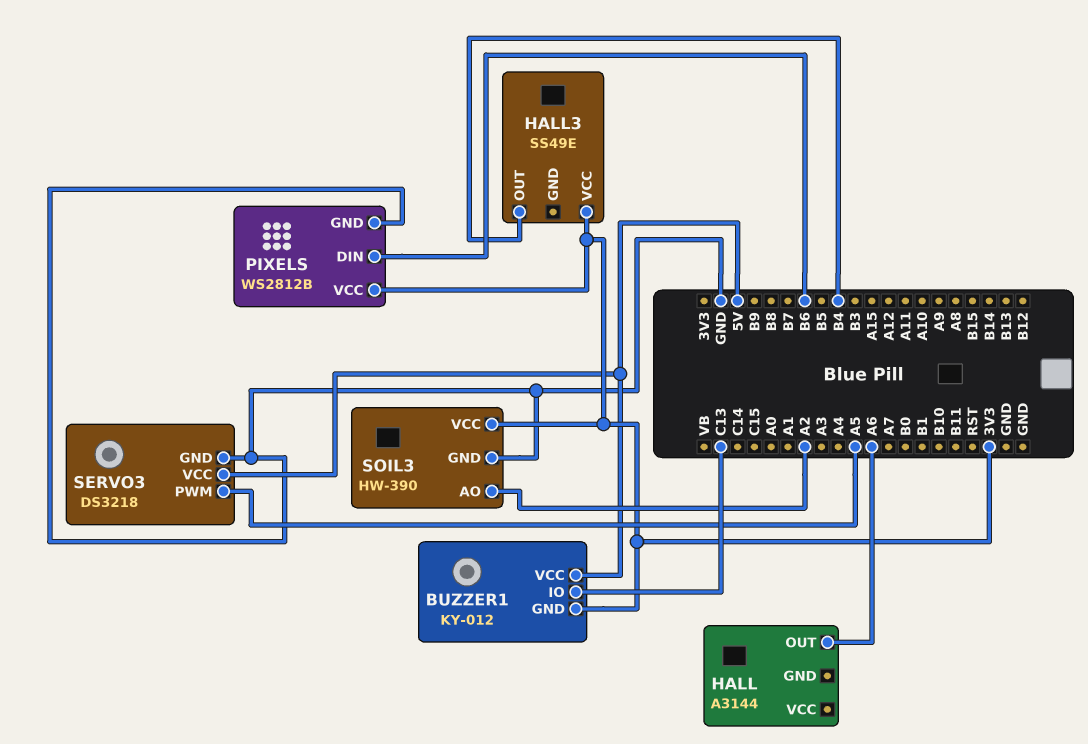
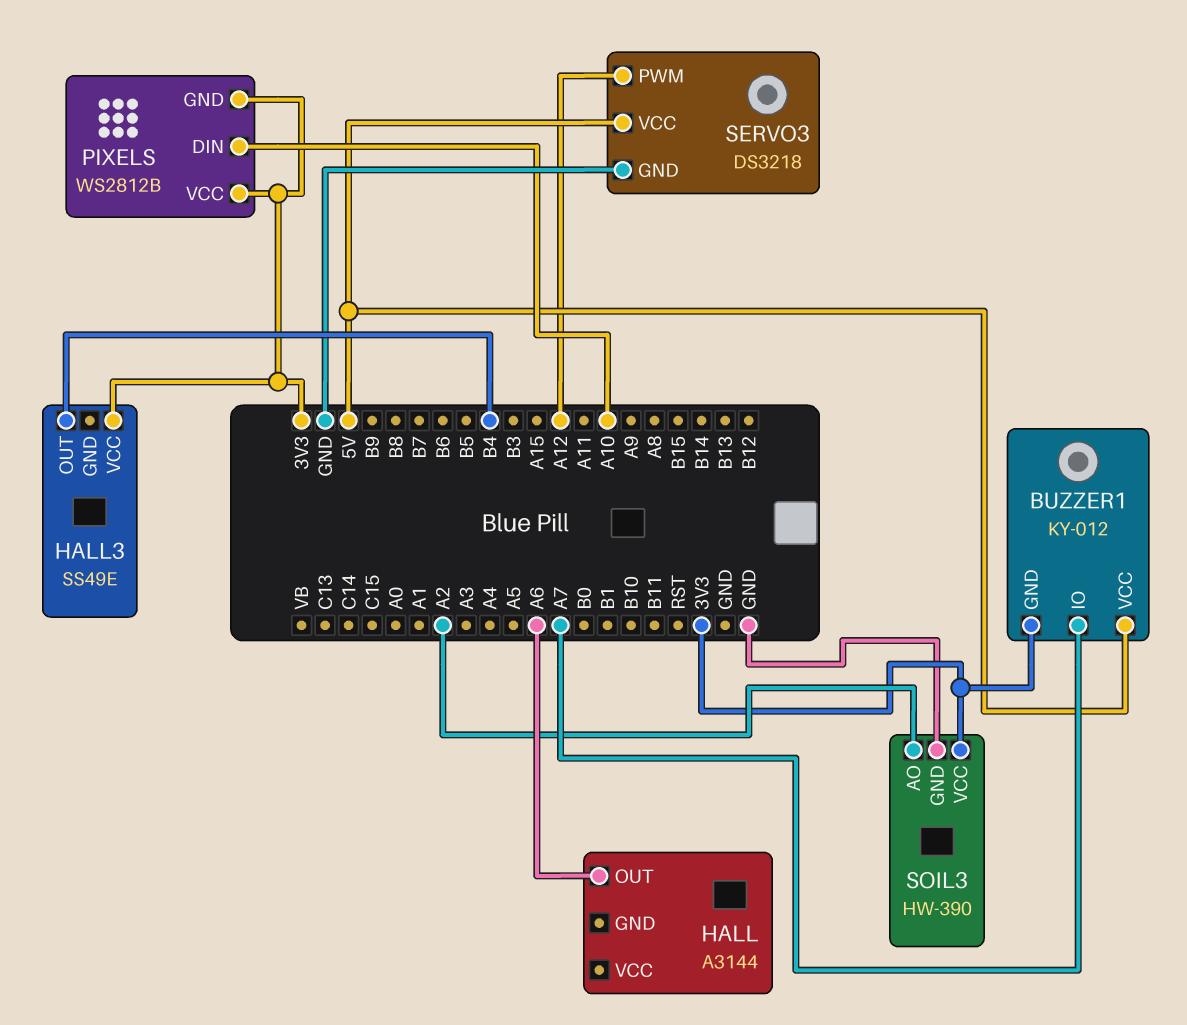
BUZZER1 pin IO: C13 -> A7
PIXELS pin DIN: B6 -> A10
PIXELS pin GND: GND -> 3V3
SERVO3 pin PWM: A5 -> A12

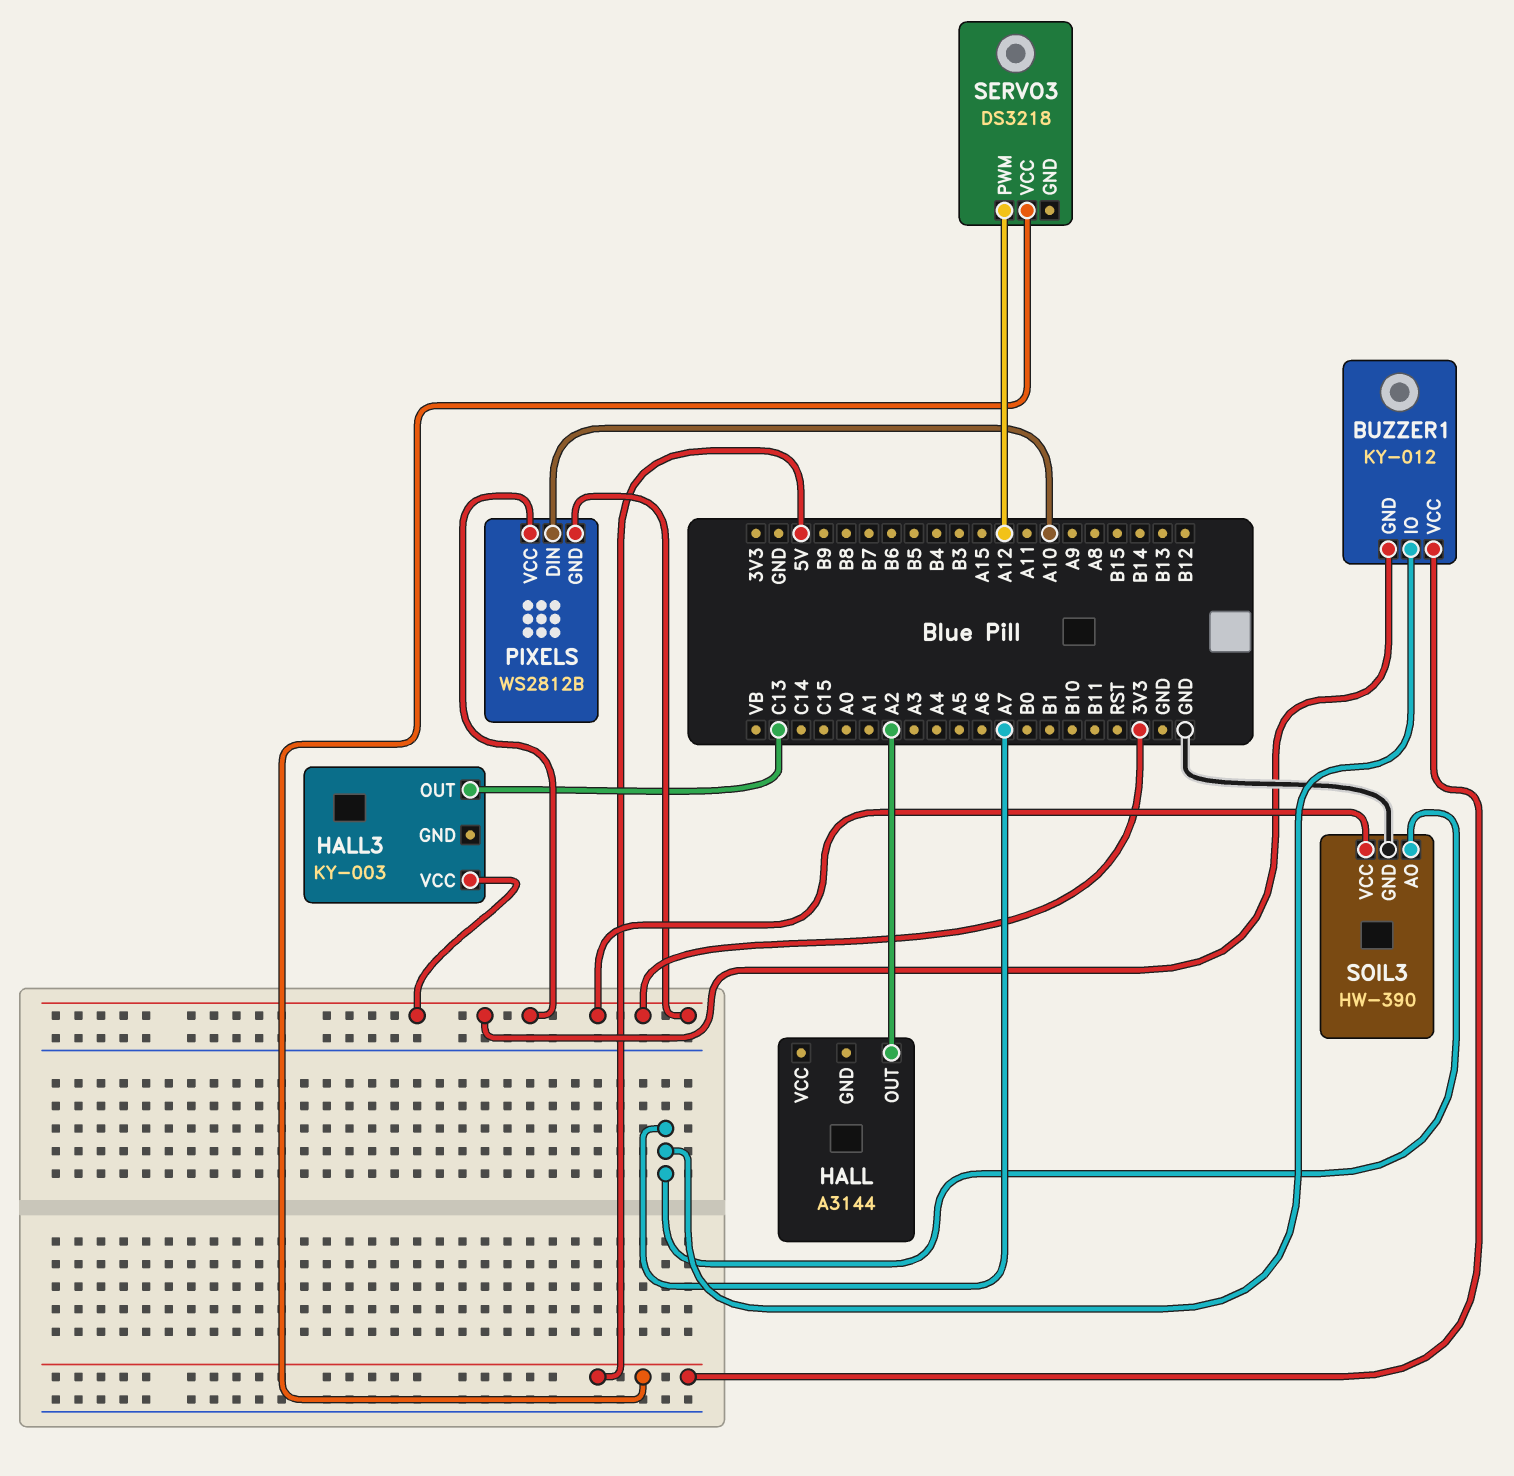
HALL pin OUT: A6 -> A2
HALL3: SS49E -> KY-003
HALL3 pin OUT: B4 -> C13
SERVO3 pin GND: GND -> none
SOIL3 pin AO: A2 -> A7

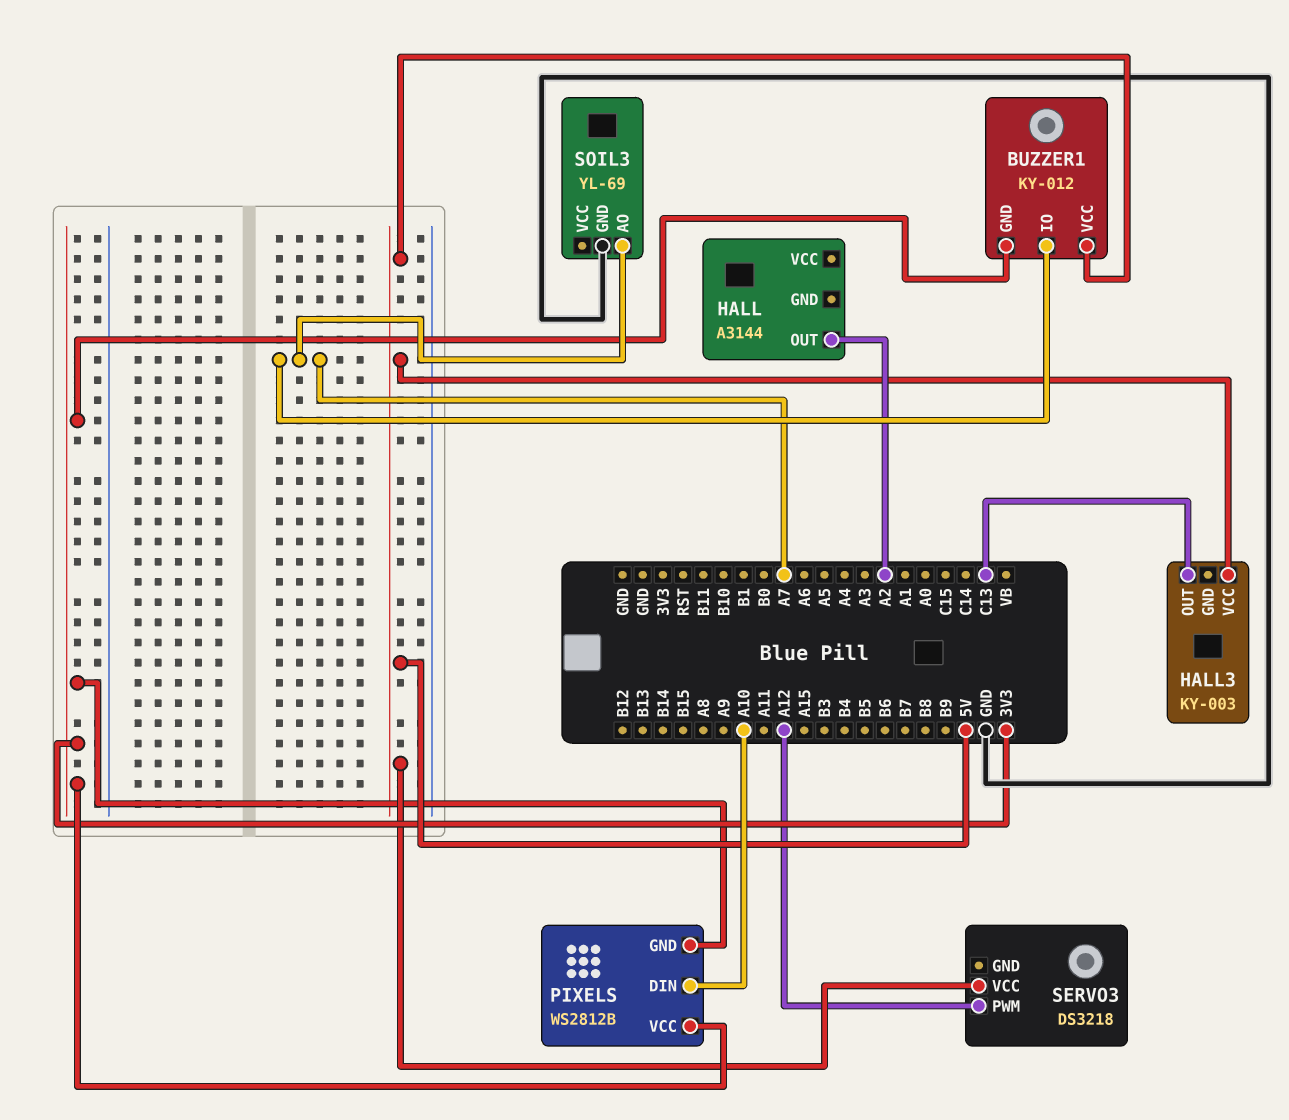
HALL3 pin VCC: 3V3 -> 5V
SOIL3: HW-390 -> YL-69
SOIL3 pin VCC: 3V3 -> none

